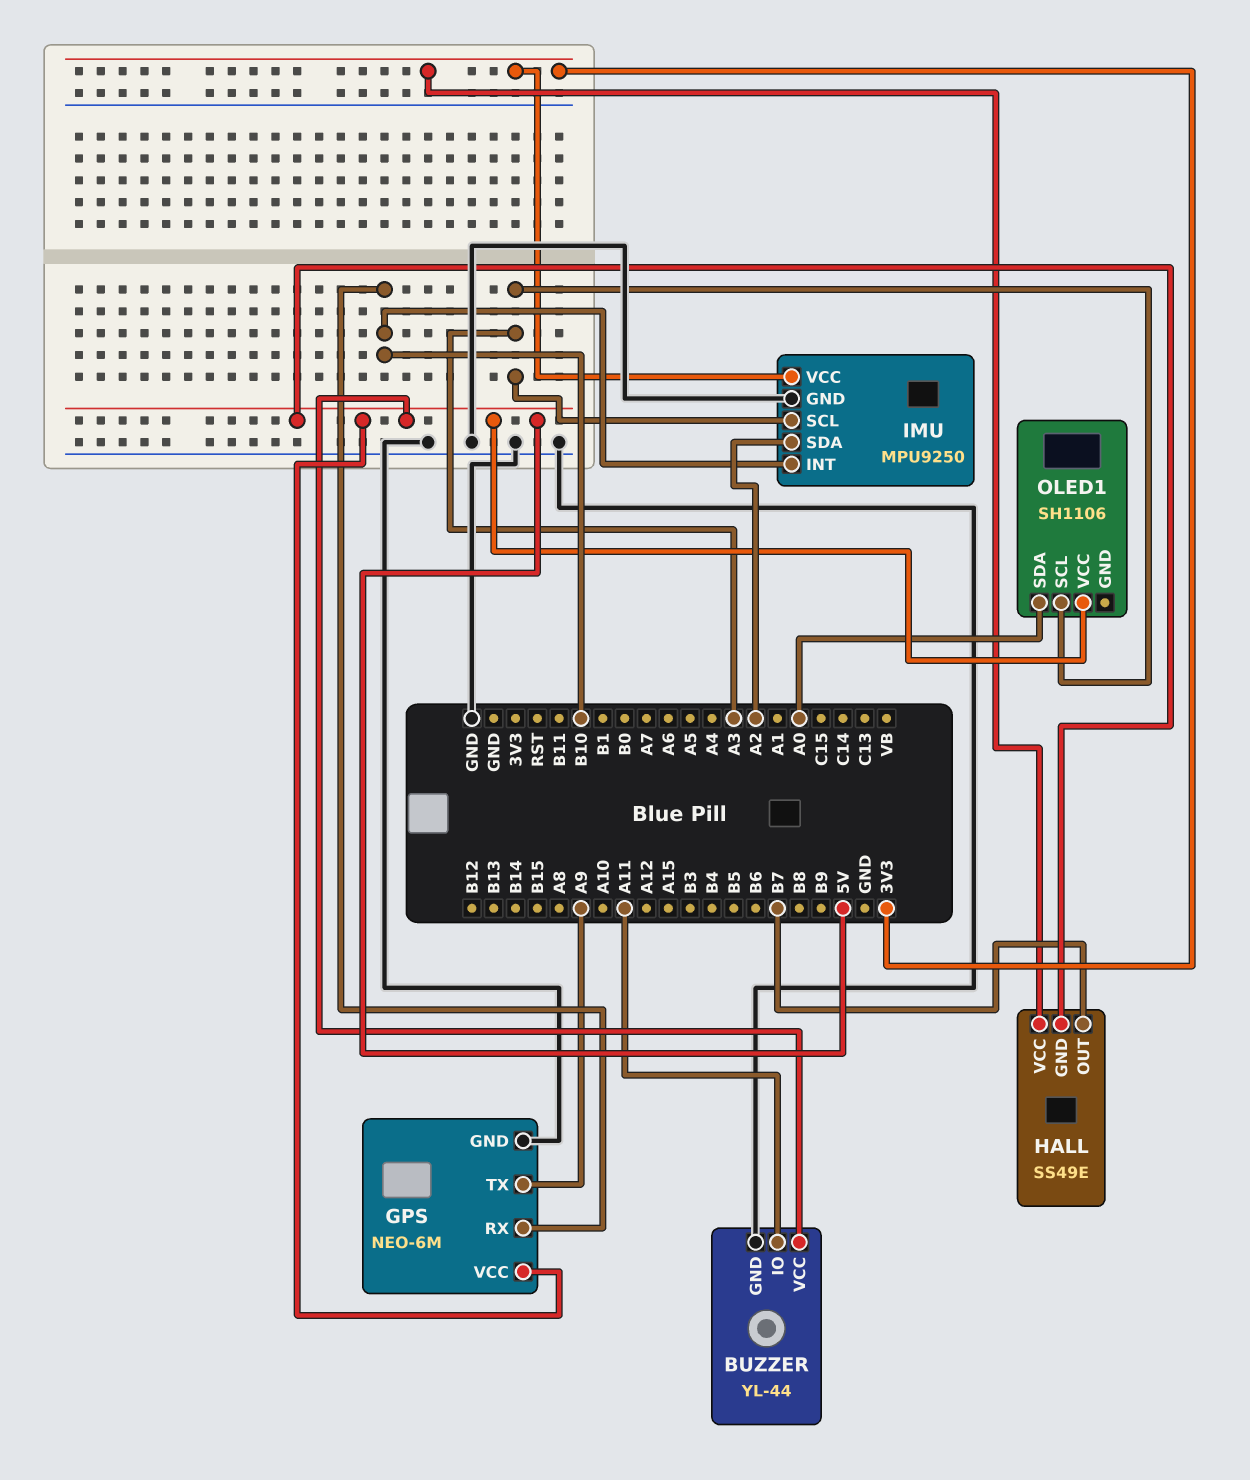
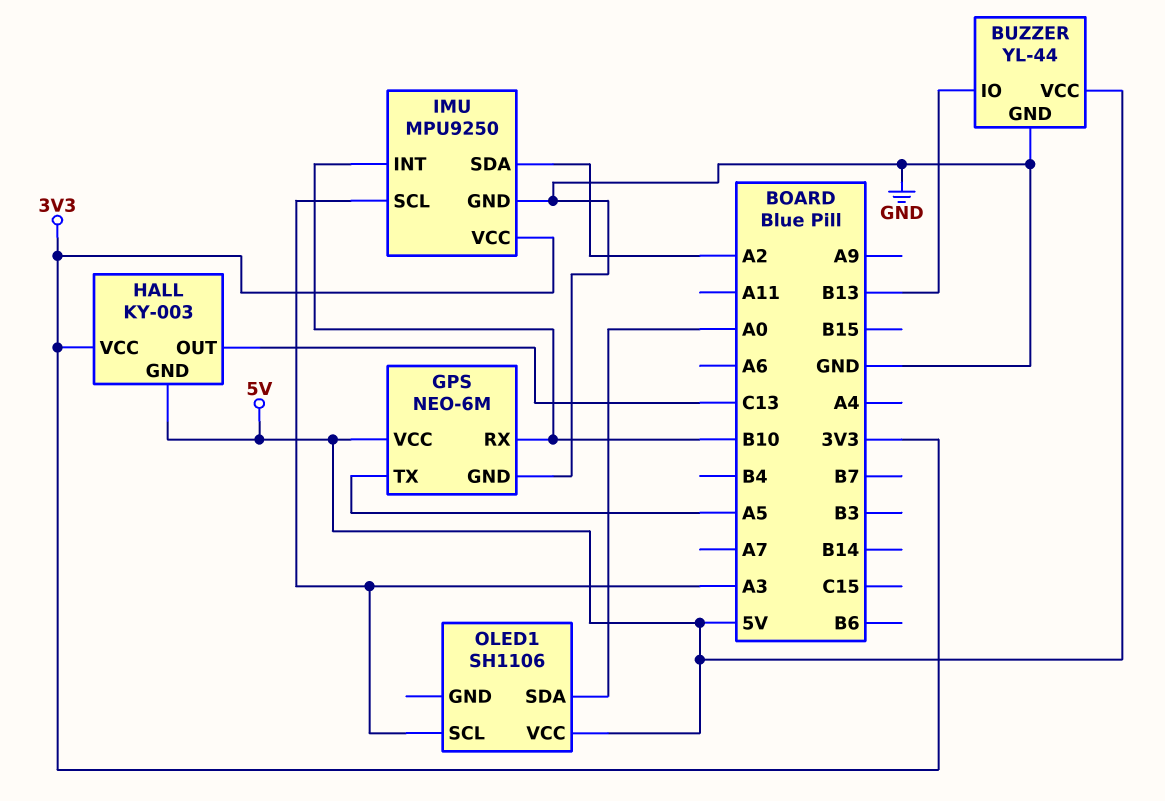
BUZZER pin IO: A11 -> B13
GPS pin TX: A9 -> A5
HALL: SS49E -> KY-003
HALL pin OUT: B7 -> C13

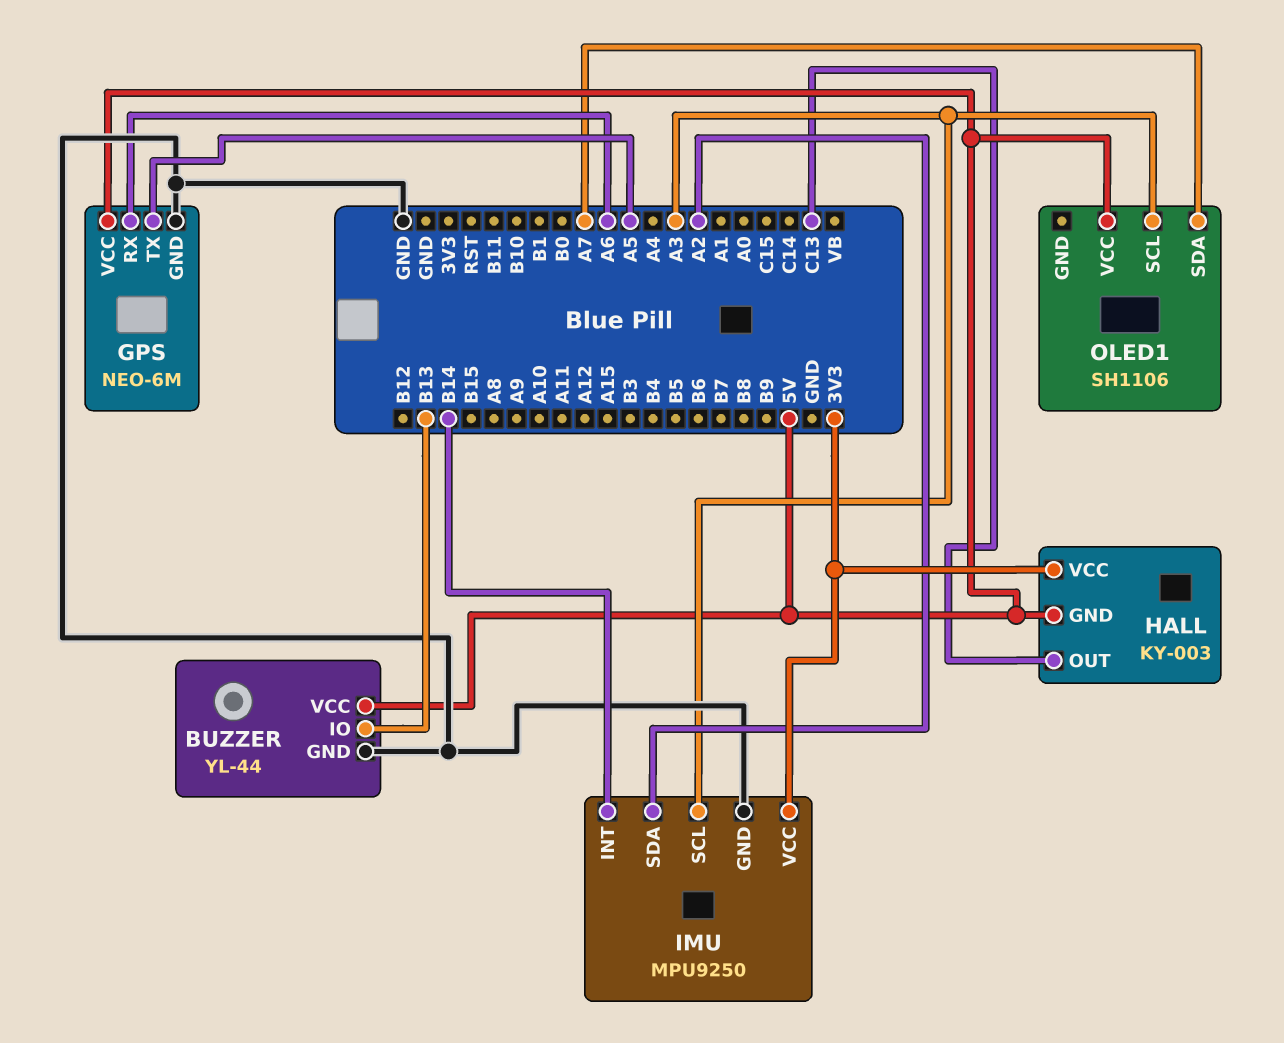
GPS pin RX: B10 -> A6
IMU pin INT: B10 -> B14
OLED1 pin SDA: A0 -> A7

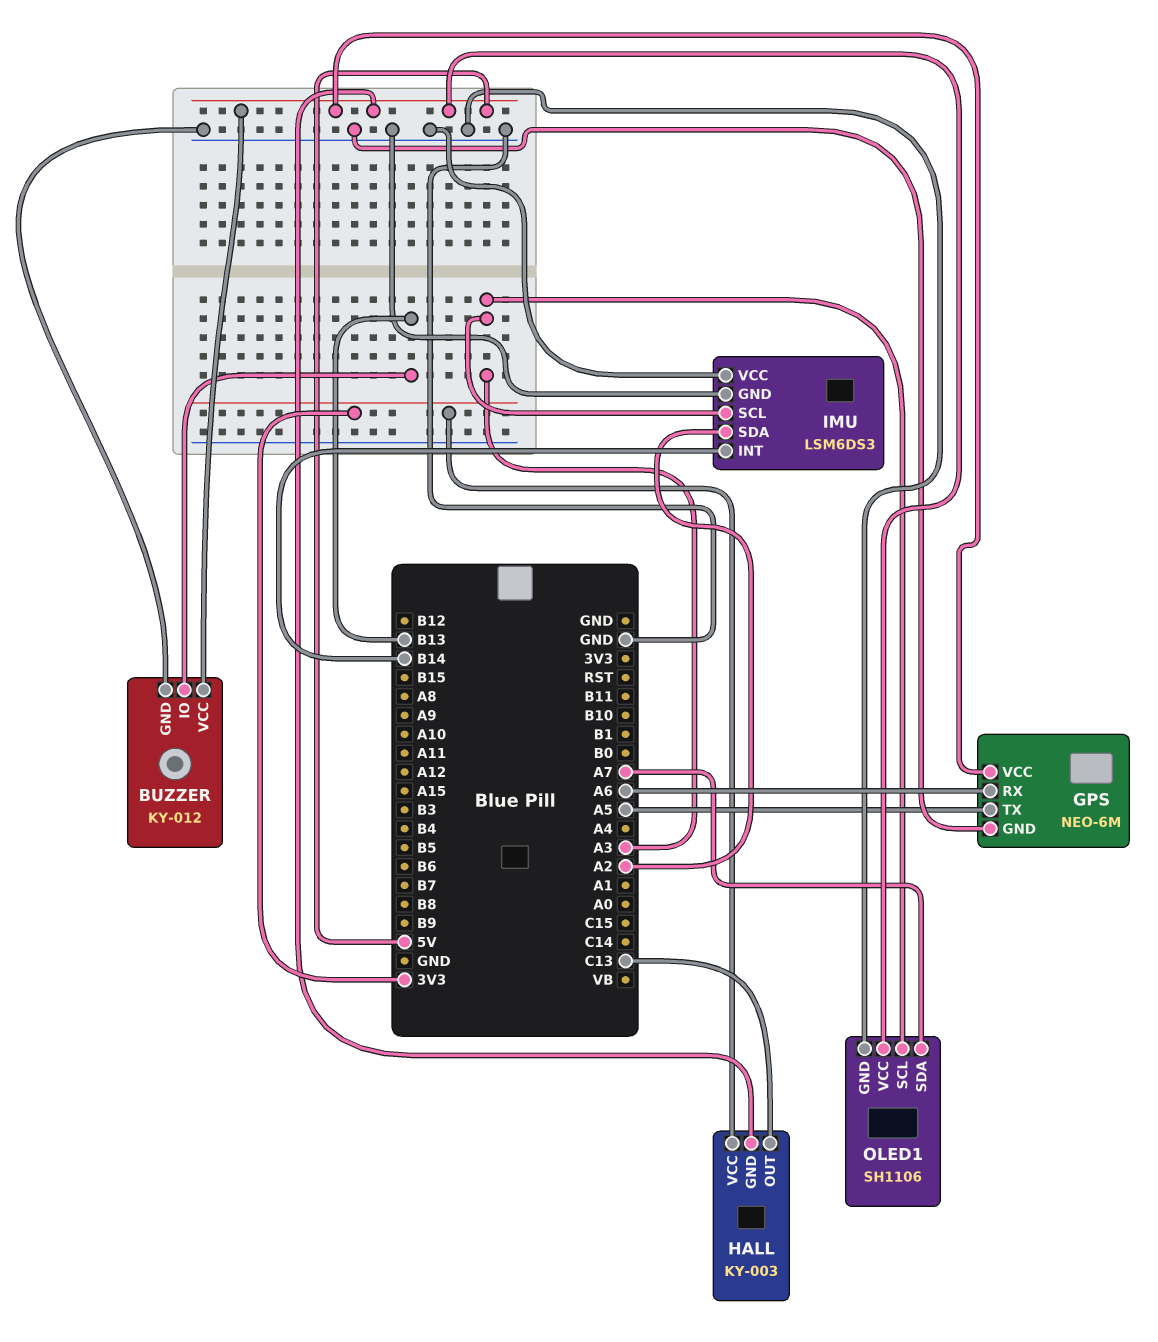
BUZZER: YL-44 -> KY-012
IMU: MPU9250 -> LSM6DS3
IMU pin VCC: 3V3 -> GND
OLED1 pin GND: none -> GND

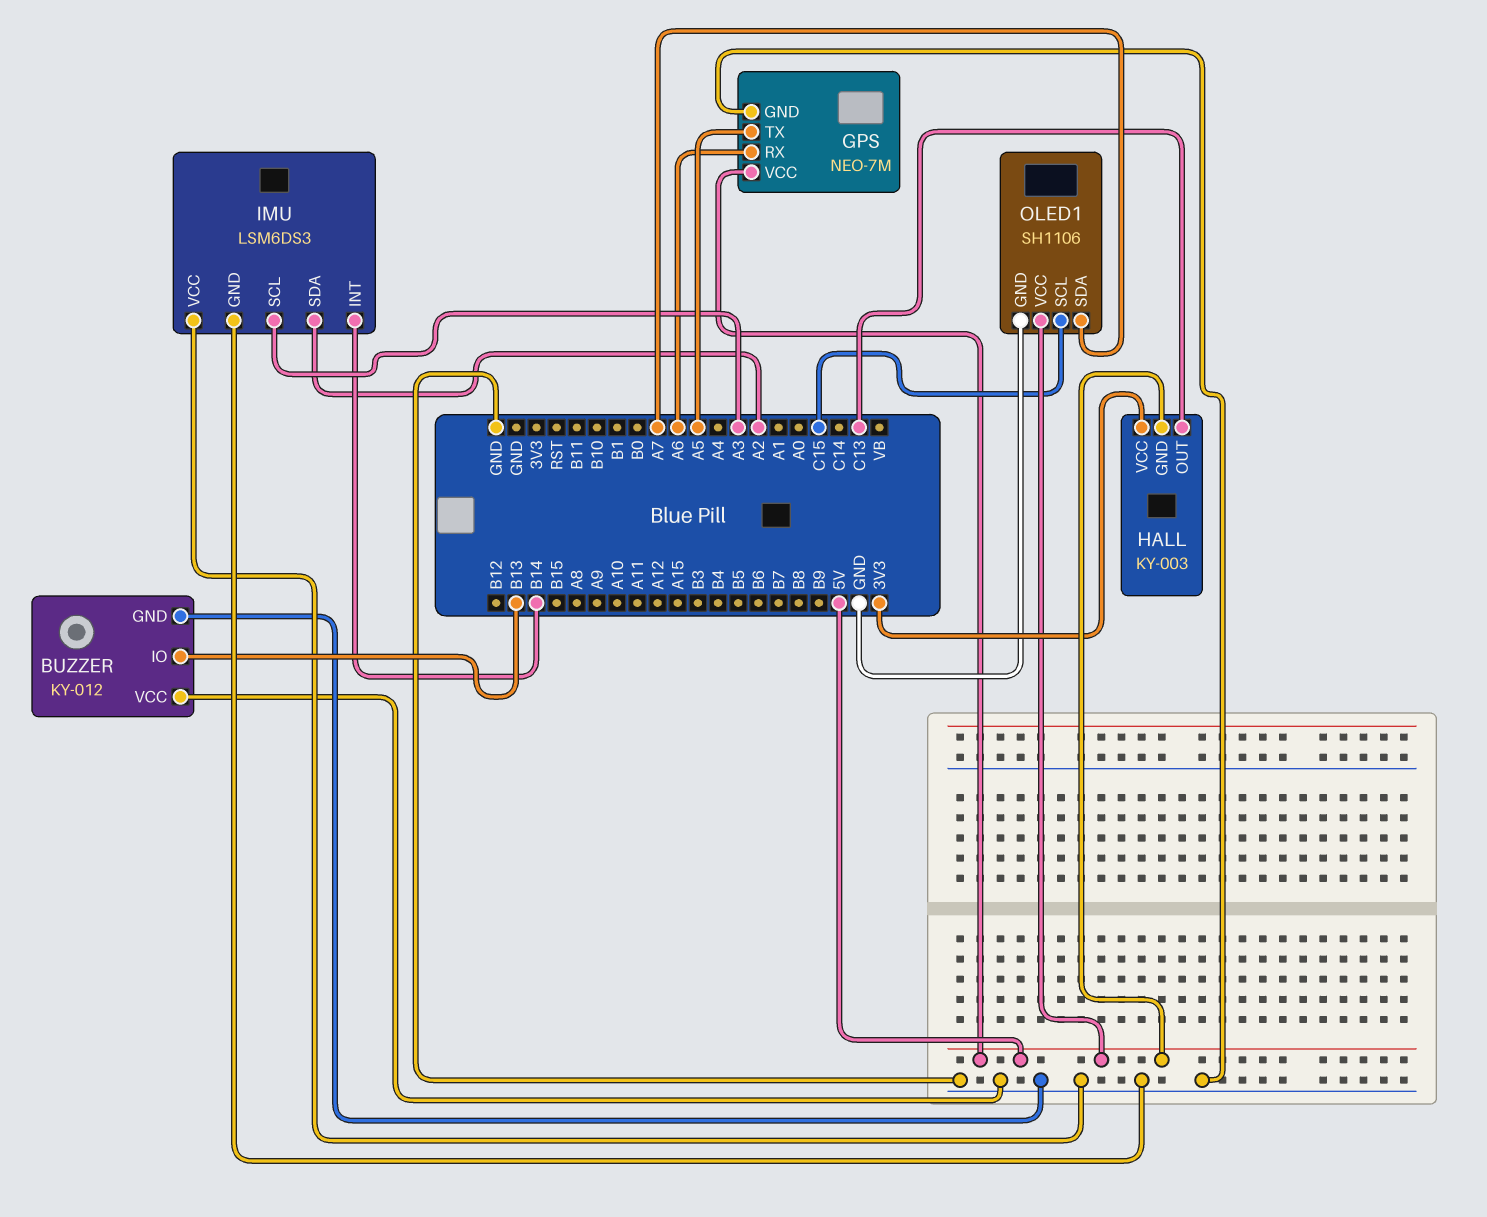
BUZZER pin VCC: 5V -> GND
GPS: NEO-6M -> NEO-7M
OLED1 pin SCL: A3 -> C15

